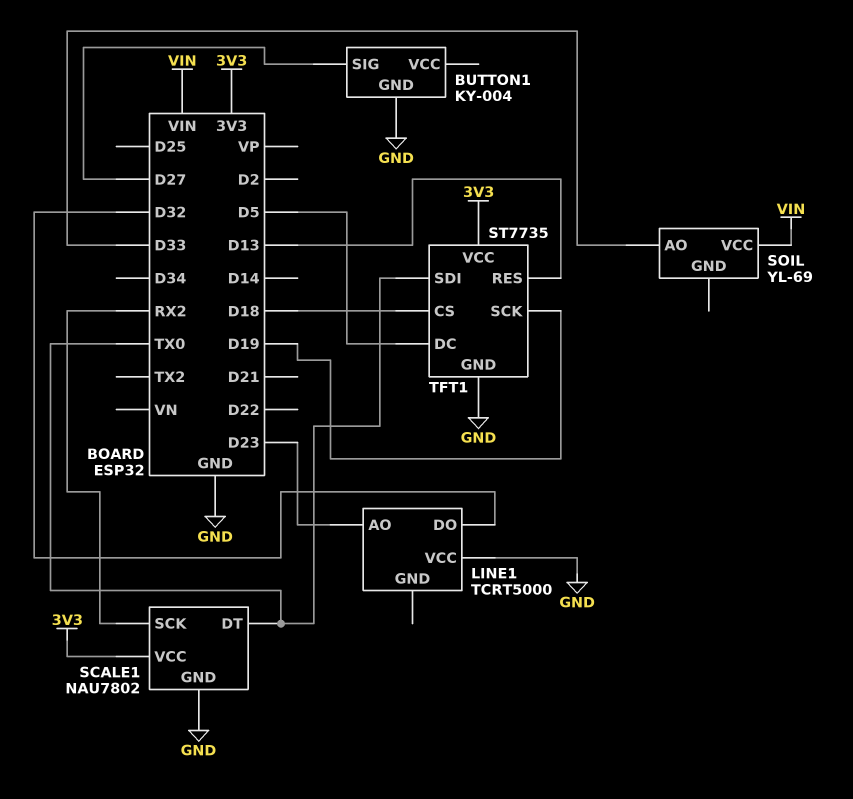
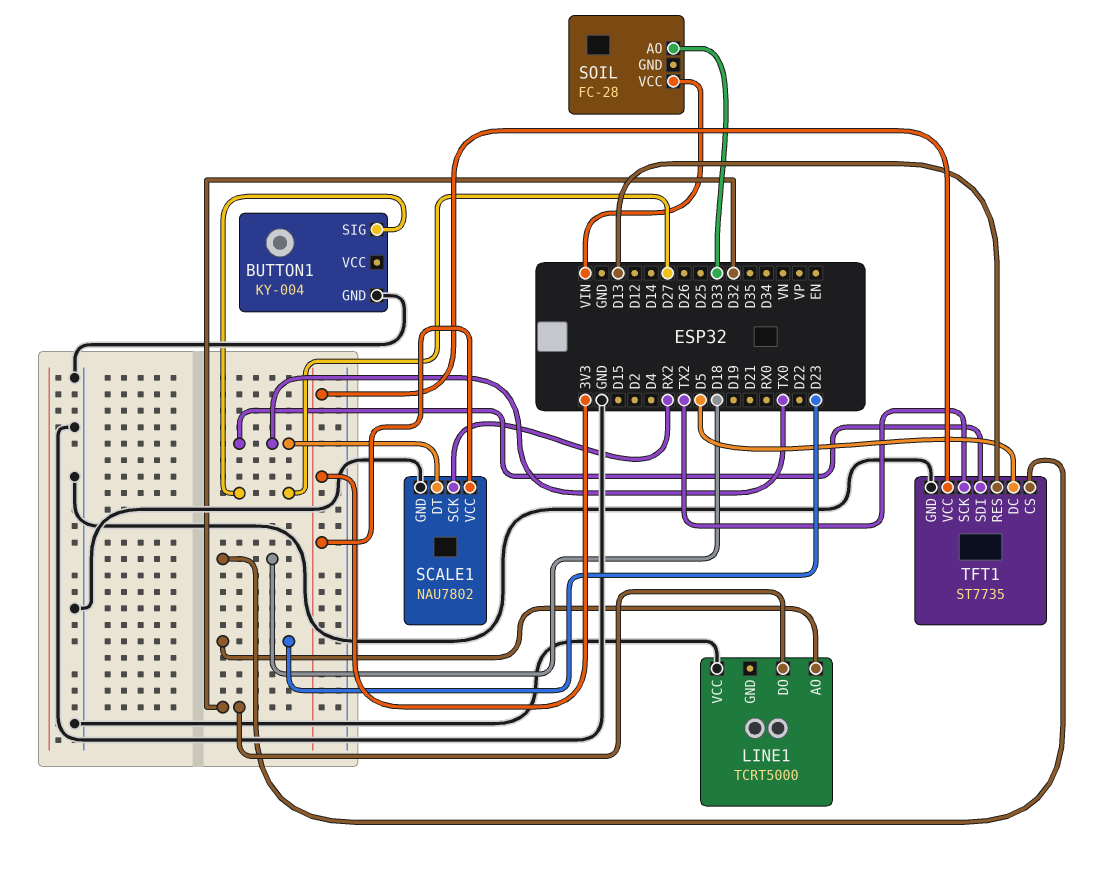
SOIL: YL-69 -> FC-28
TFT1 pin SCK: D19 -> TX2

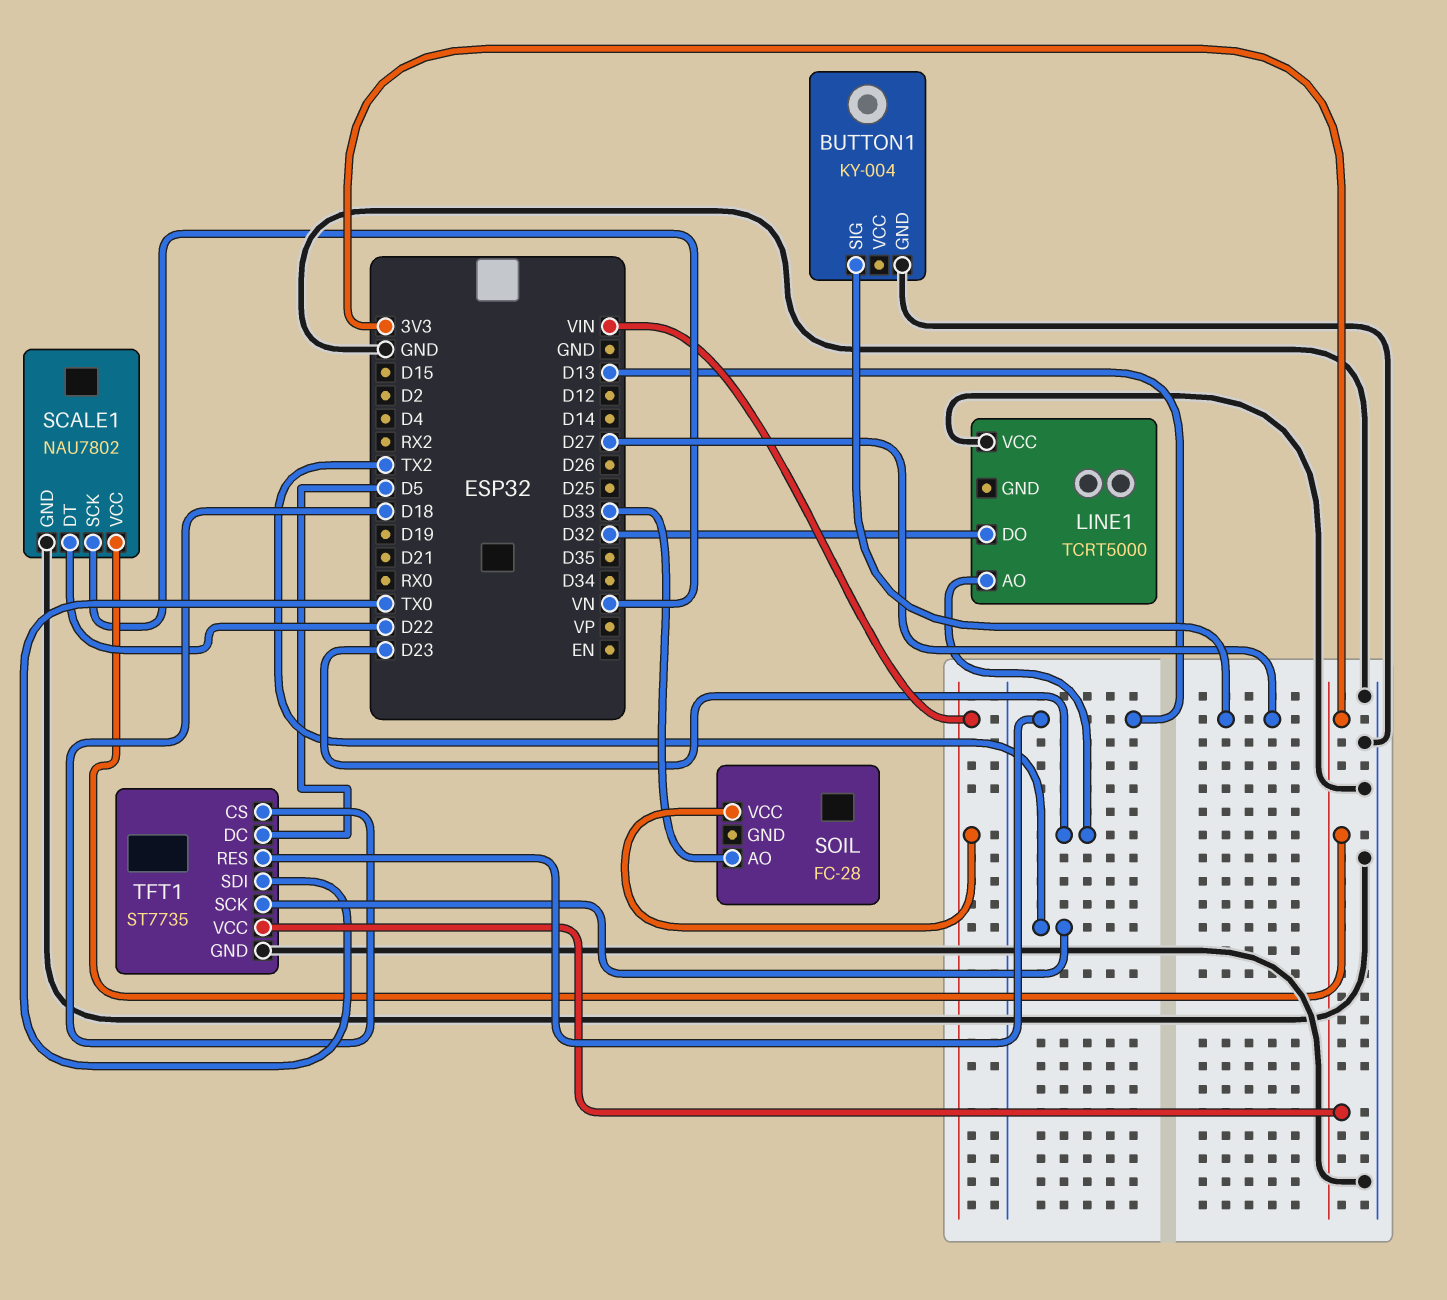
SCALE1 pin DT: TX0 -> D22
SCALE1 pin SCK: RX2 -> VN

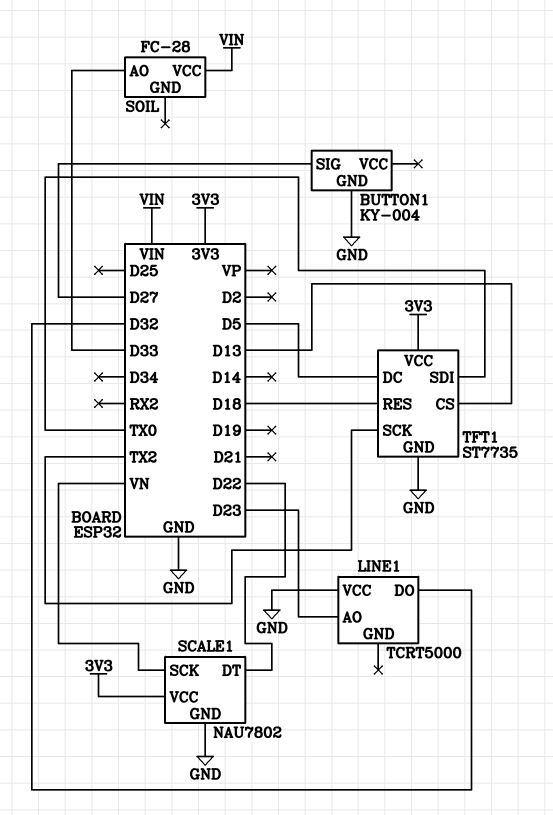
TFT1 pin CS: D18 -> D13
TFT1 pin RES: D13 -> D18

